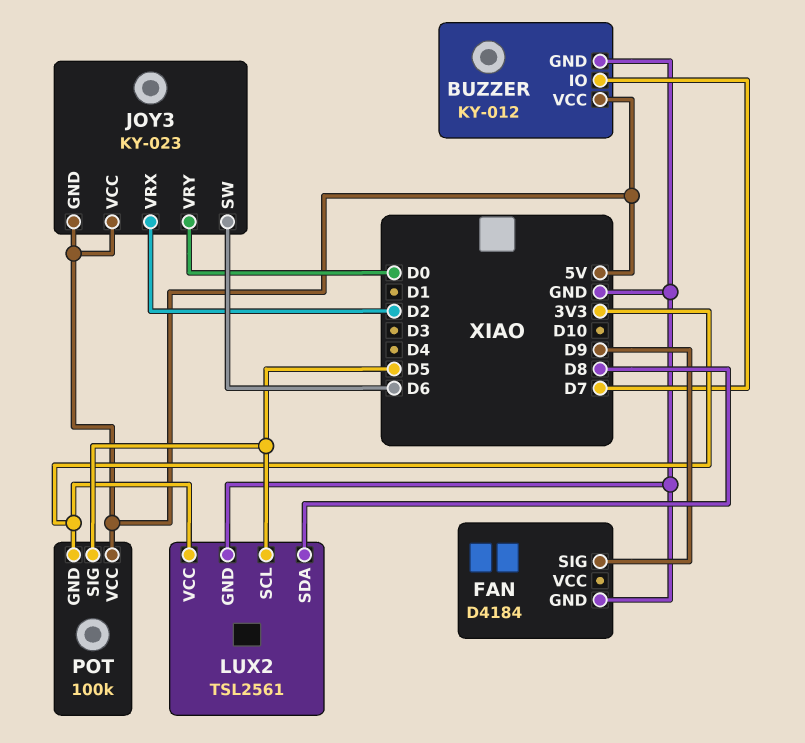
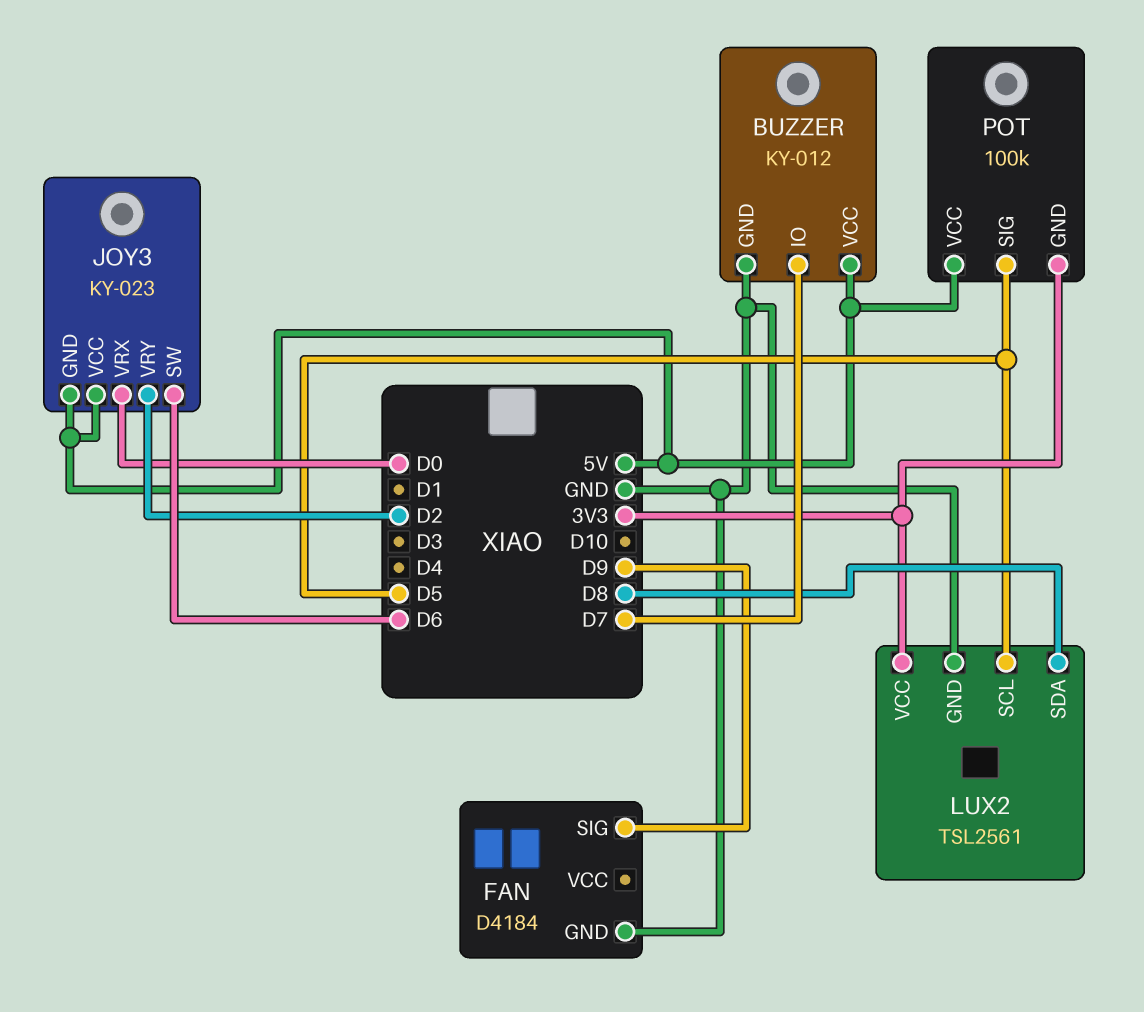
JOY3 pin VRX: D2 -> D0
JOY3 pin VRY: D0 -> D2

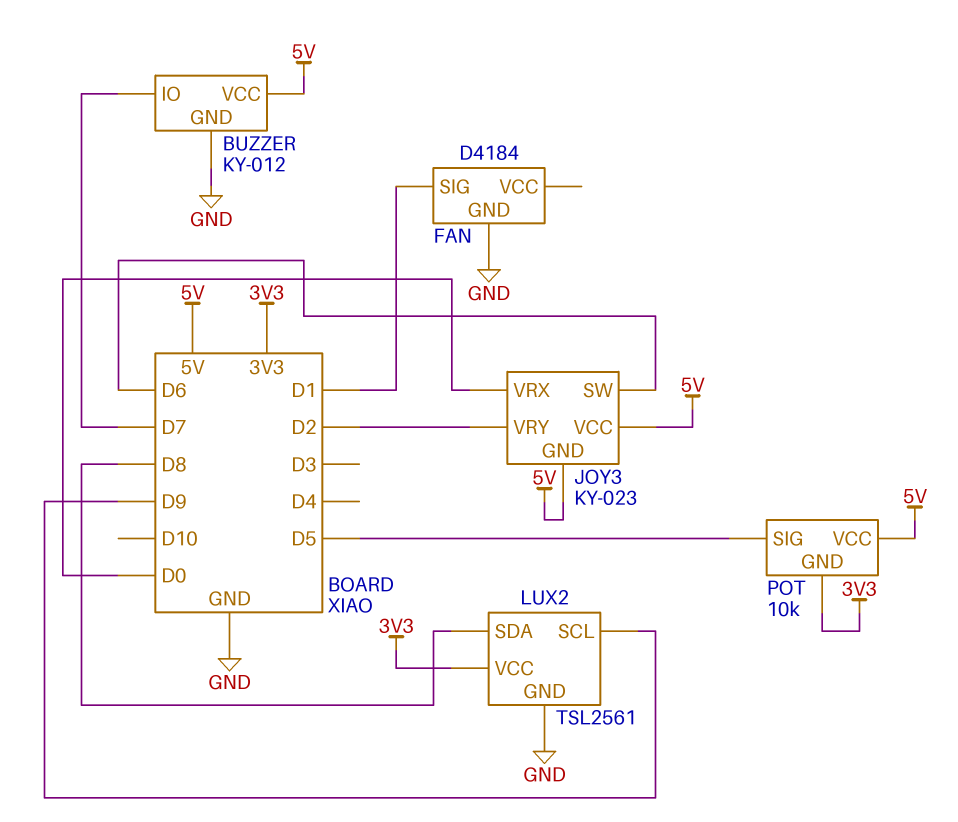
FAN pin SIG: D9 -> D1
LUX2 pin SCL: D5 -> D9
POT: 100k -> 10k

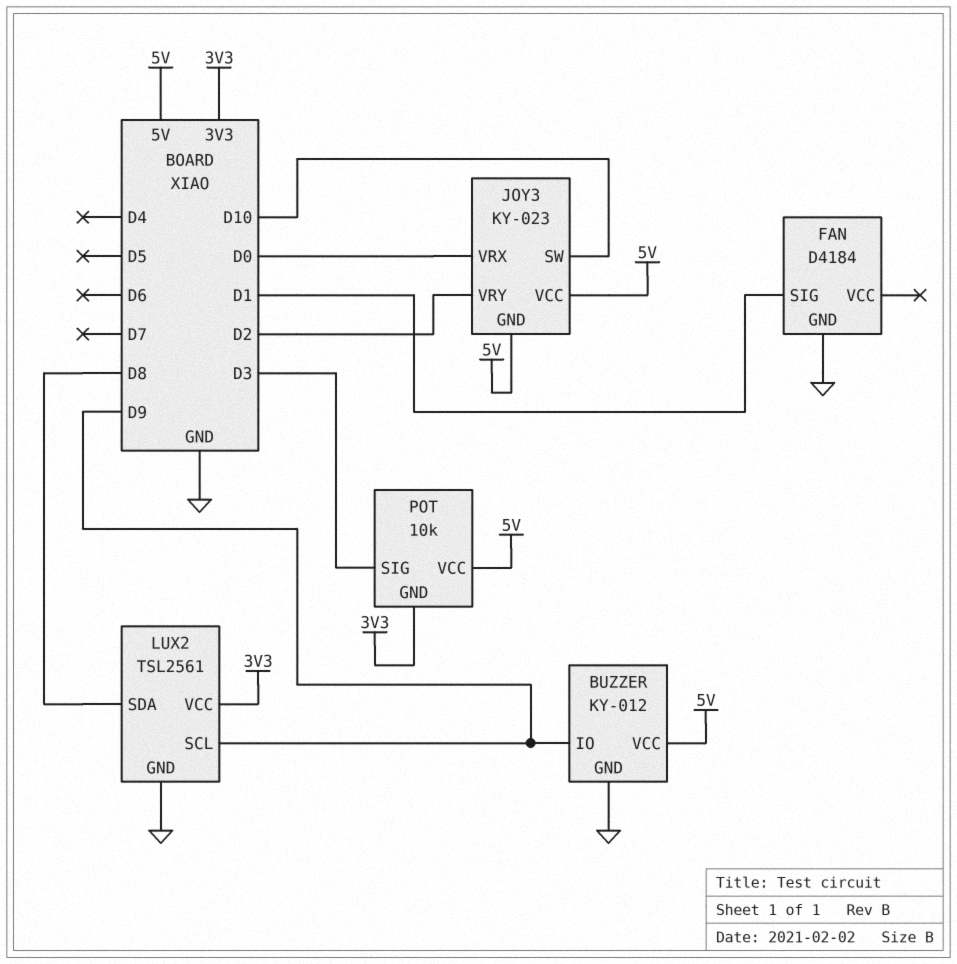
BUZZER pin IO: D7 -> D9
JOY3 pin SW: D6 -> D10
POT pin SIG: D5 -> D3

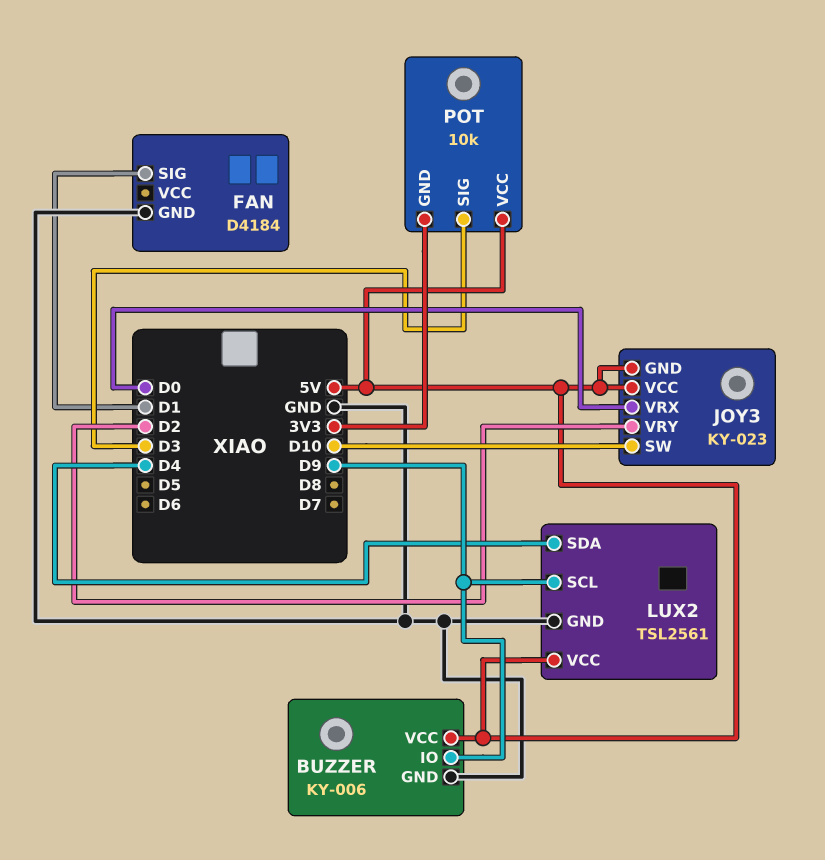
BUZZER: KY-012 -> KY-006
LUX2 pin SDA: D8 -> D4
LUX2 pin VCC: 3V3 -> 5V

